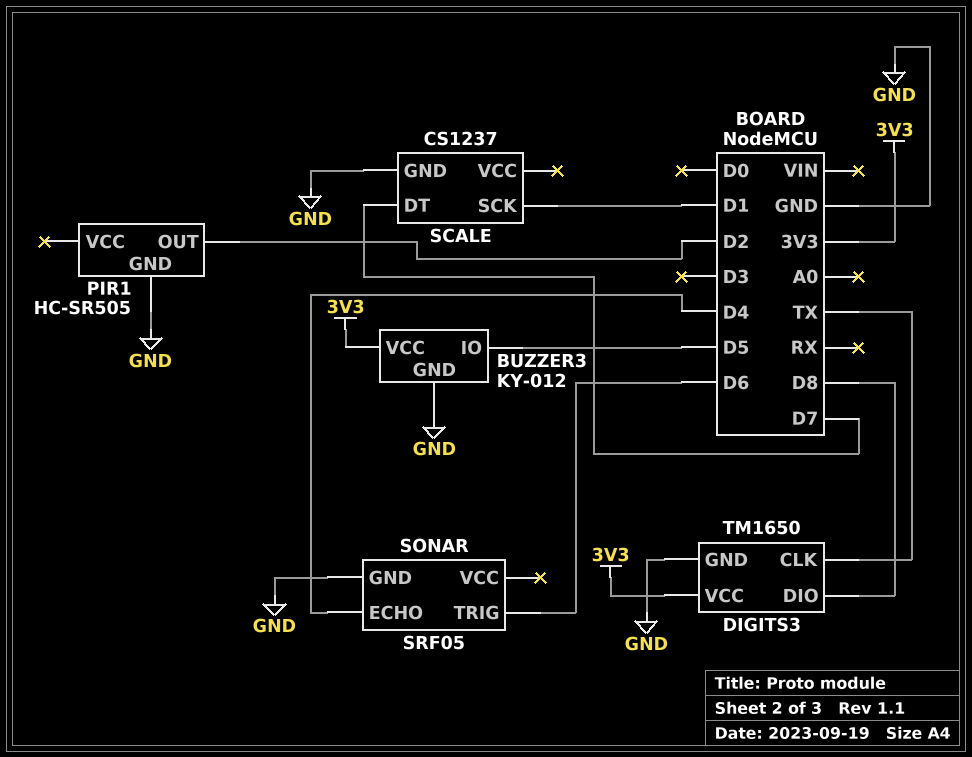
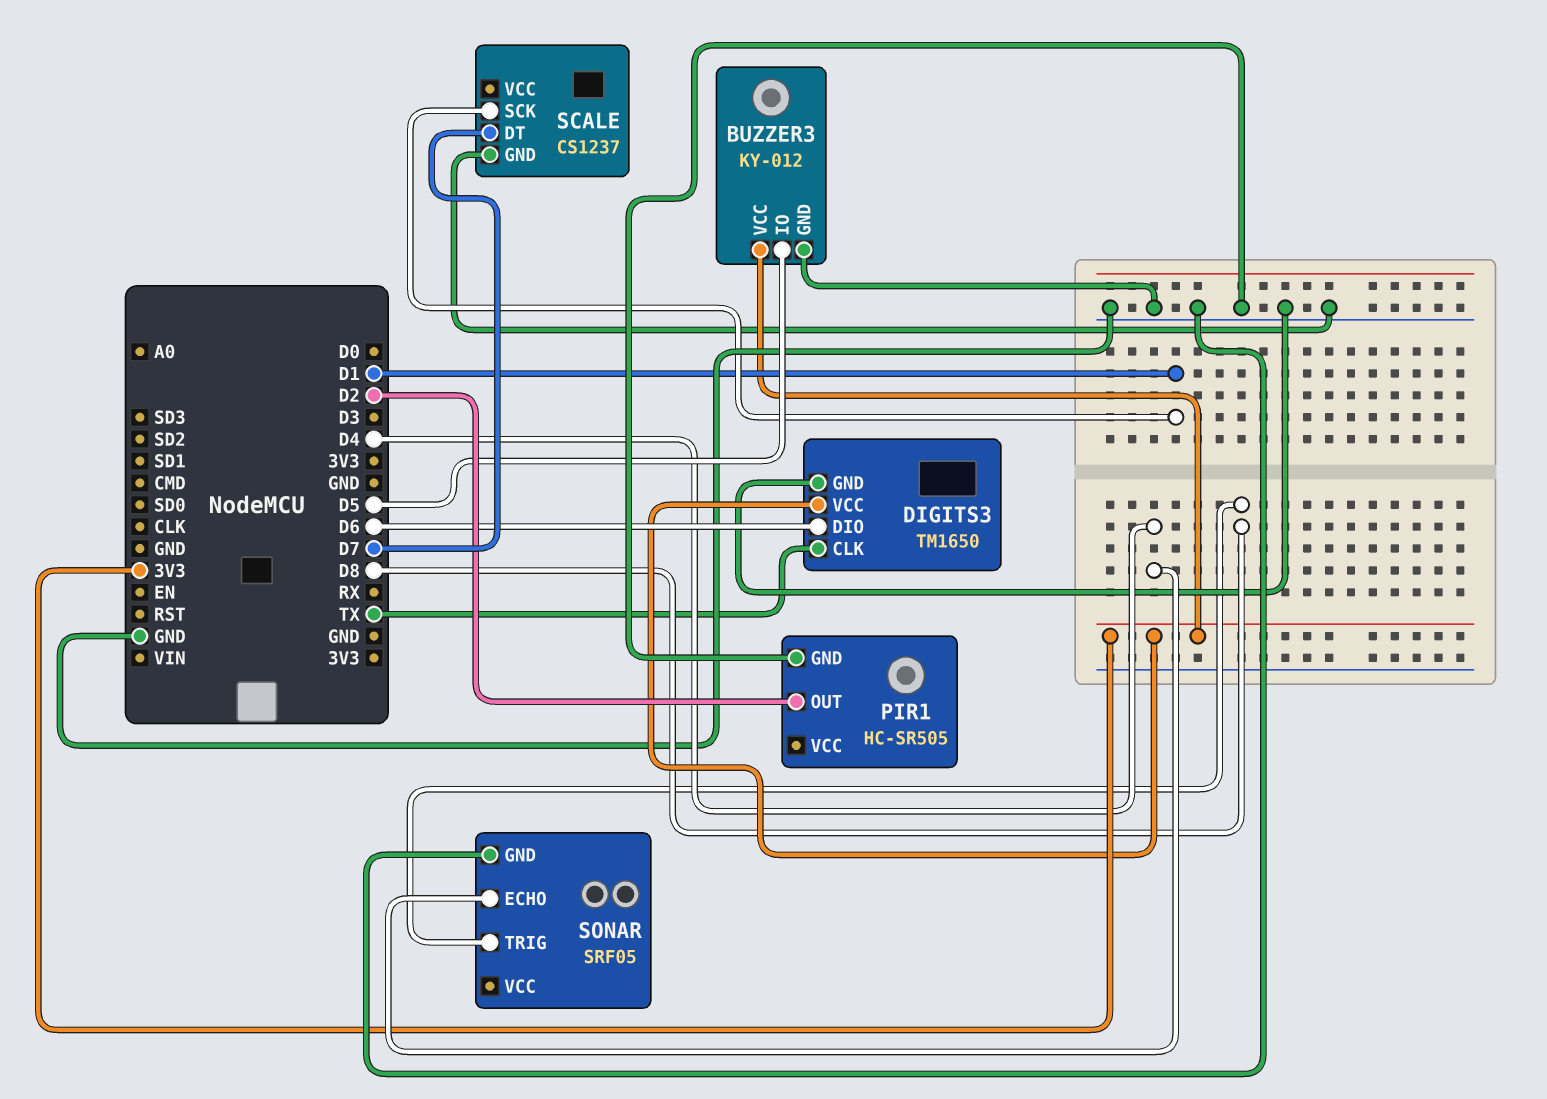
DIGITS3 pin DIO: D8 -> D6
SONAR pin TRIG: D6 -> D8

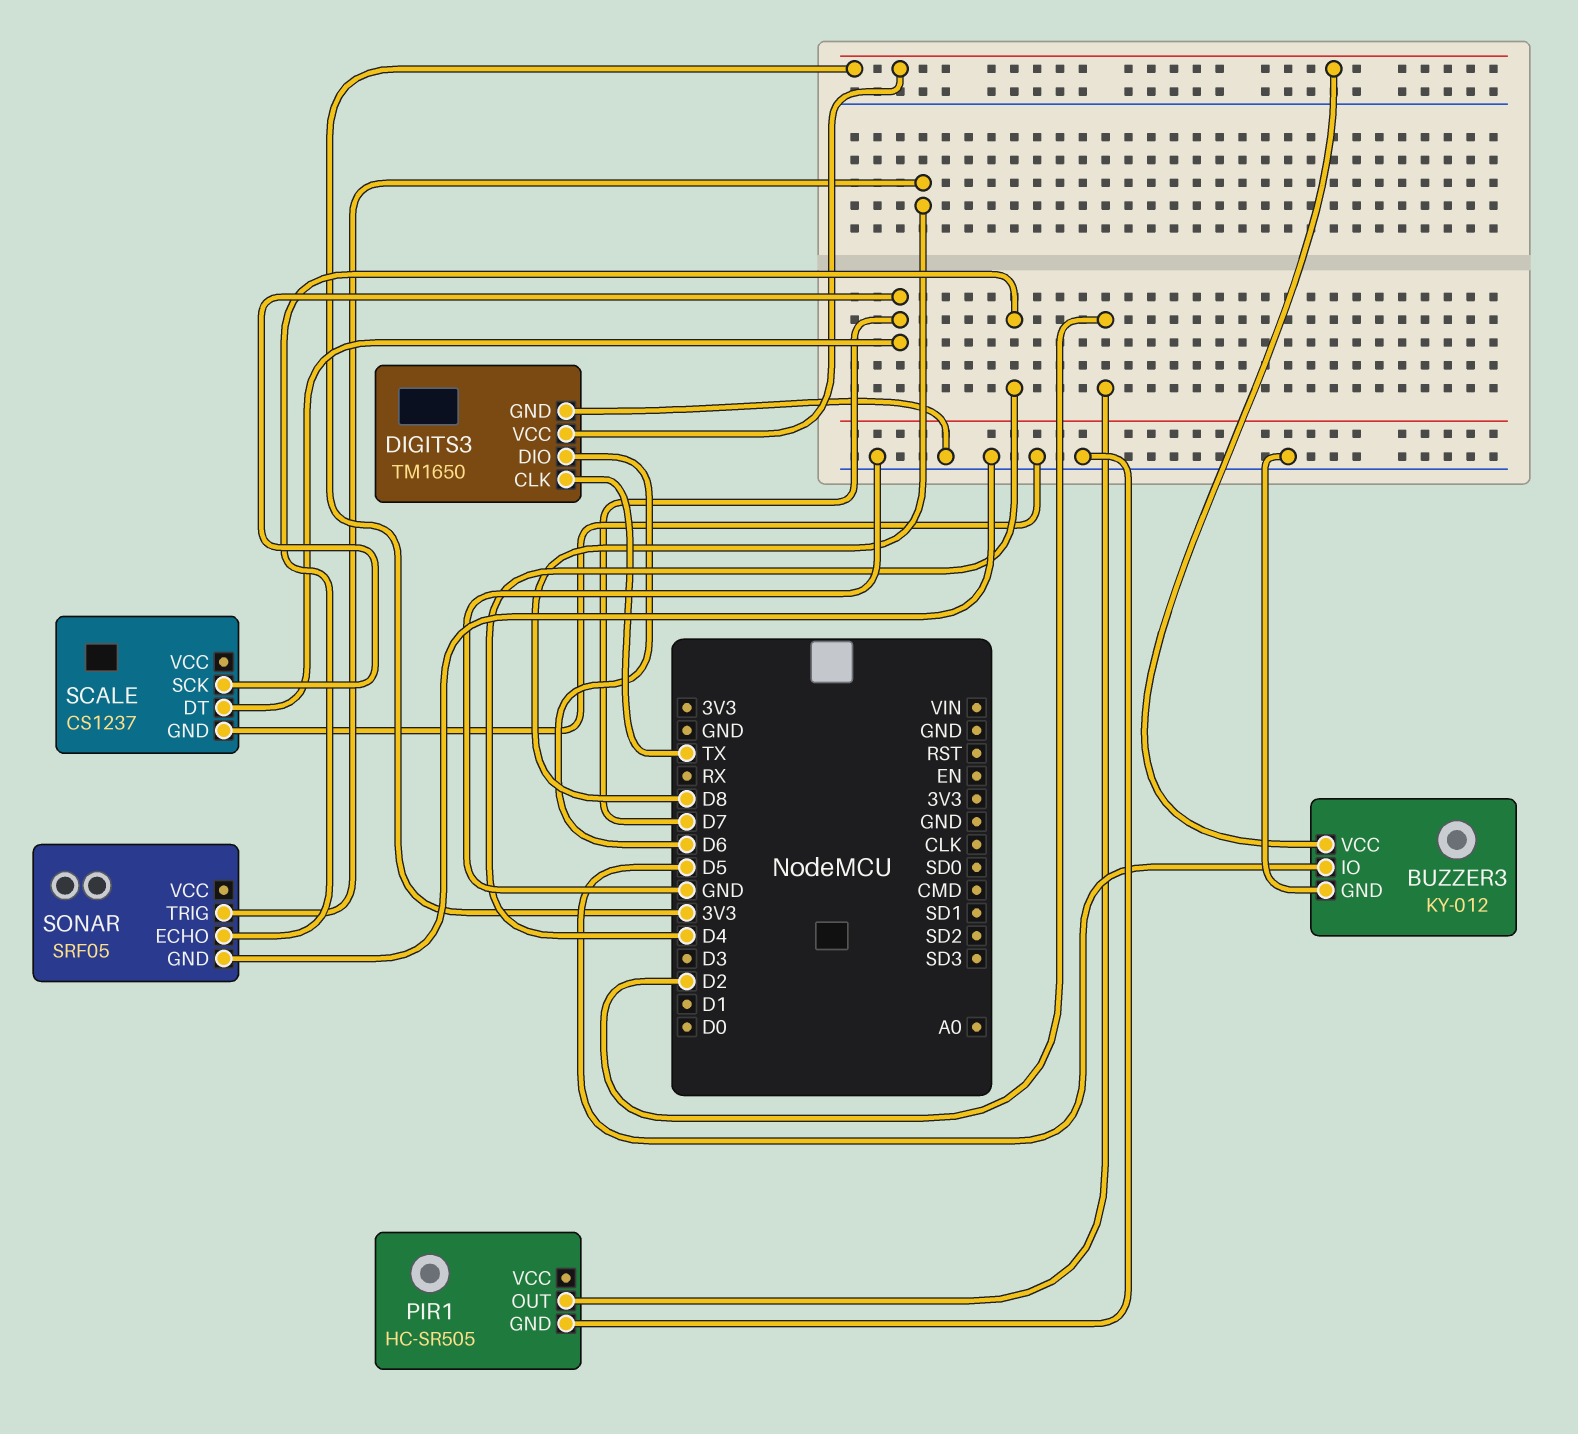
SCALE pin SCK: D1 -> D7

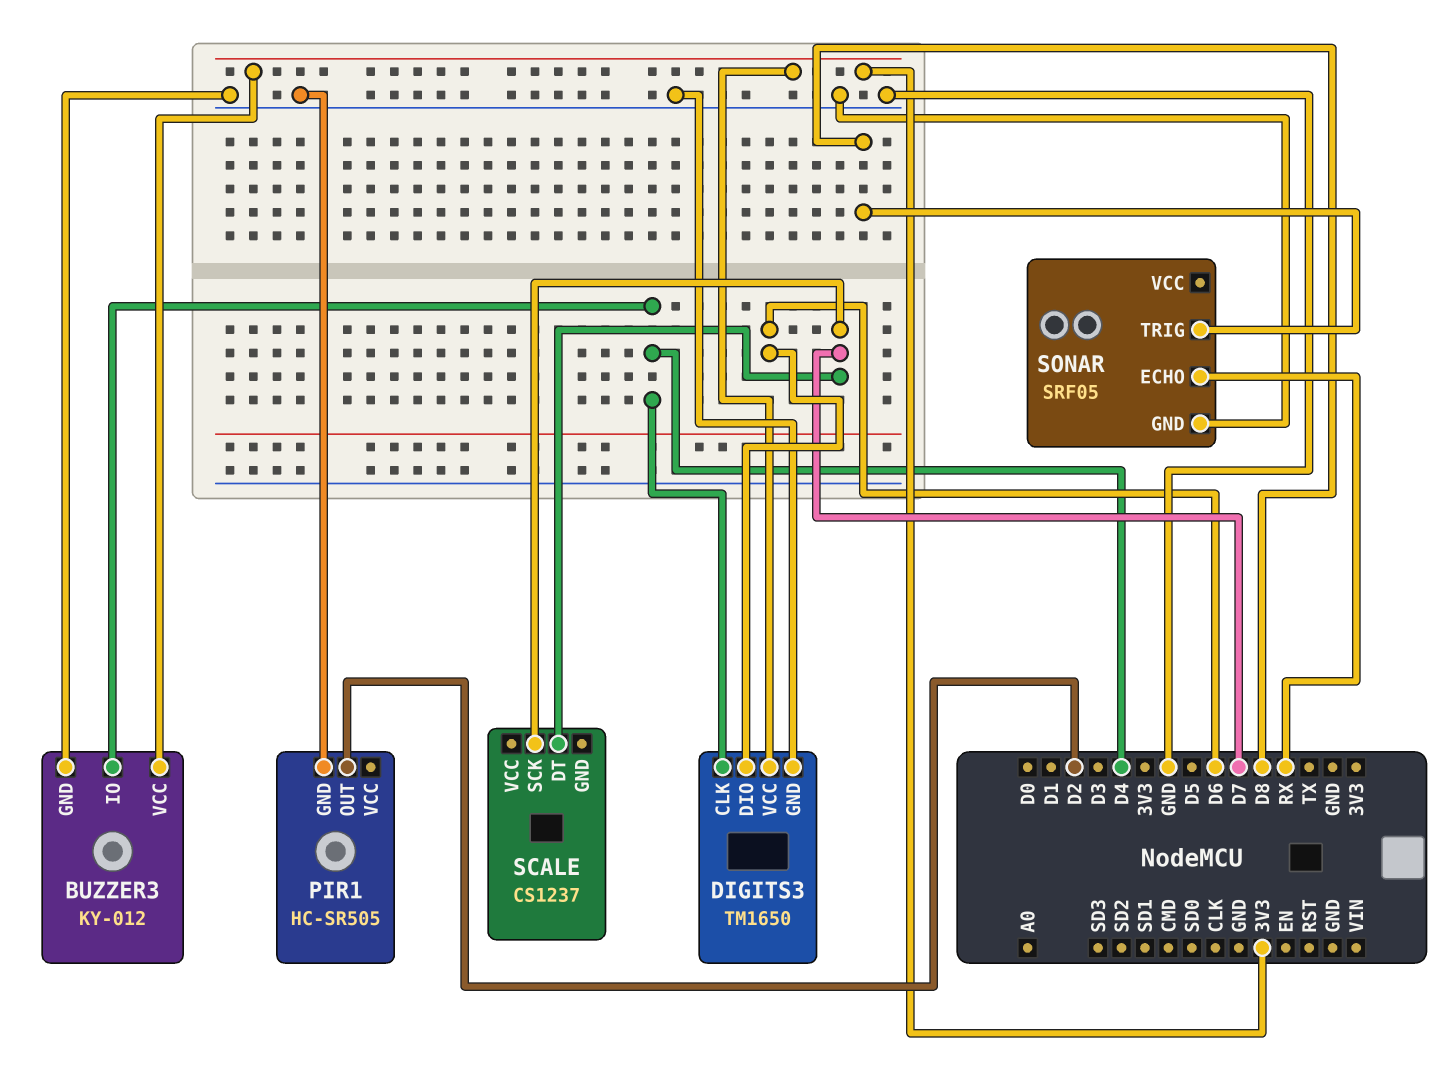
BUZZER3 pin IO: D5 -> D4
DIGITS3 pin CLK: TX -> D4
SCALE pin GND: GND -> none
SONAR pin ECHO: D4 -> RX

